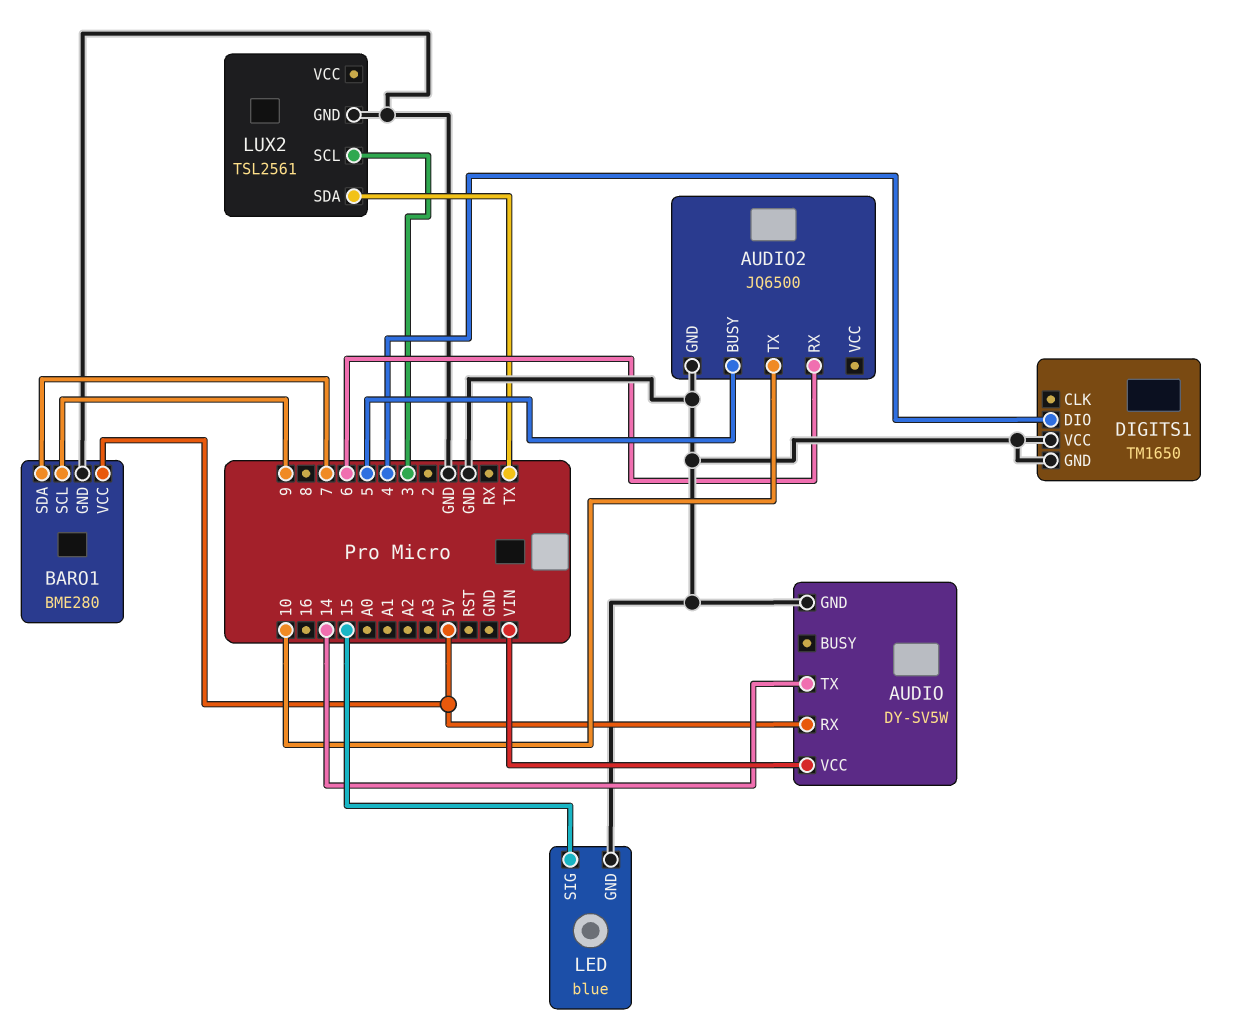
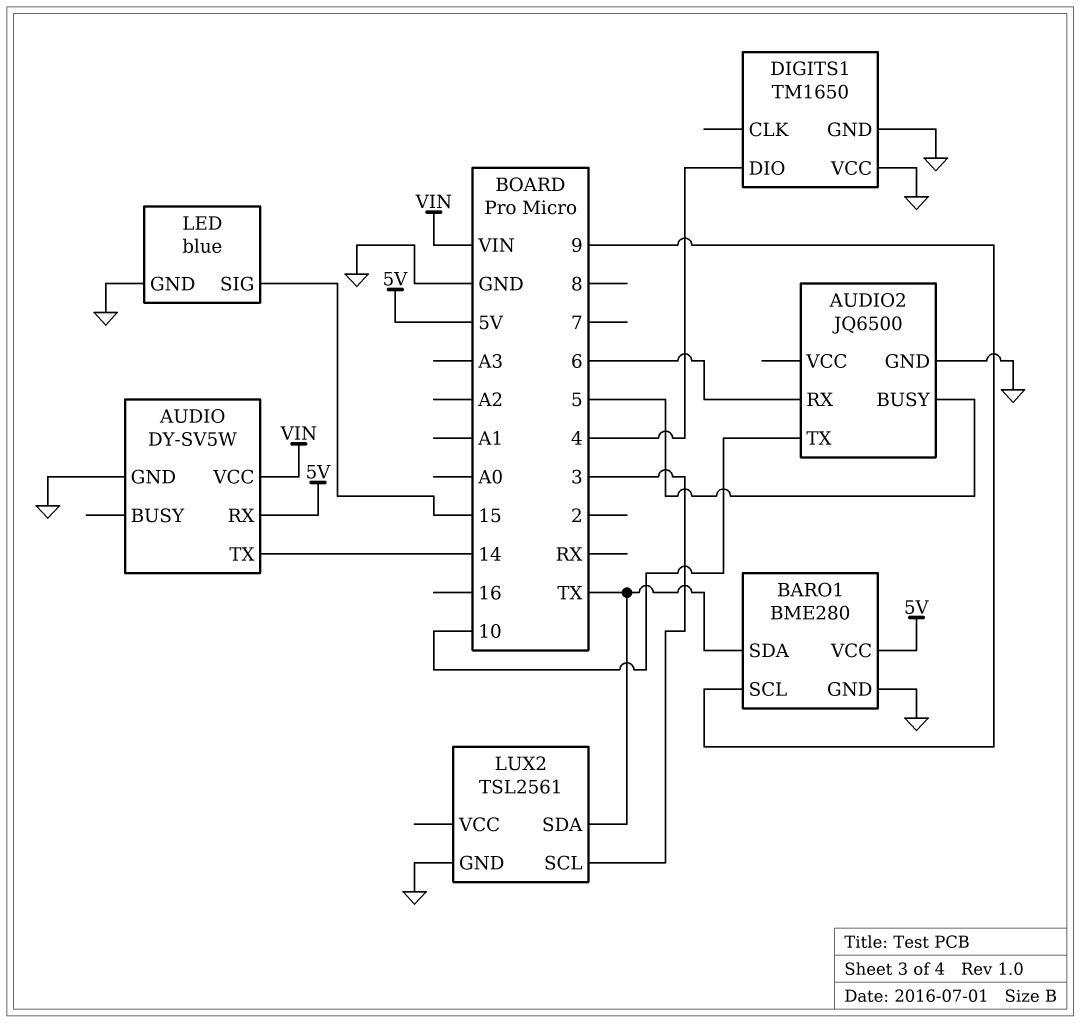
BARO1 pin SDA: 7 -> TX

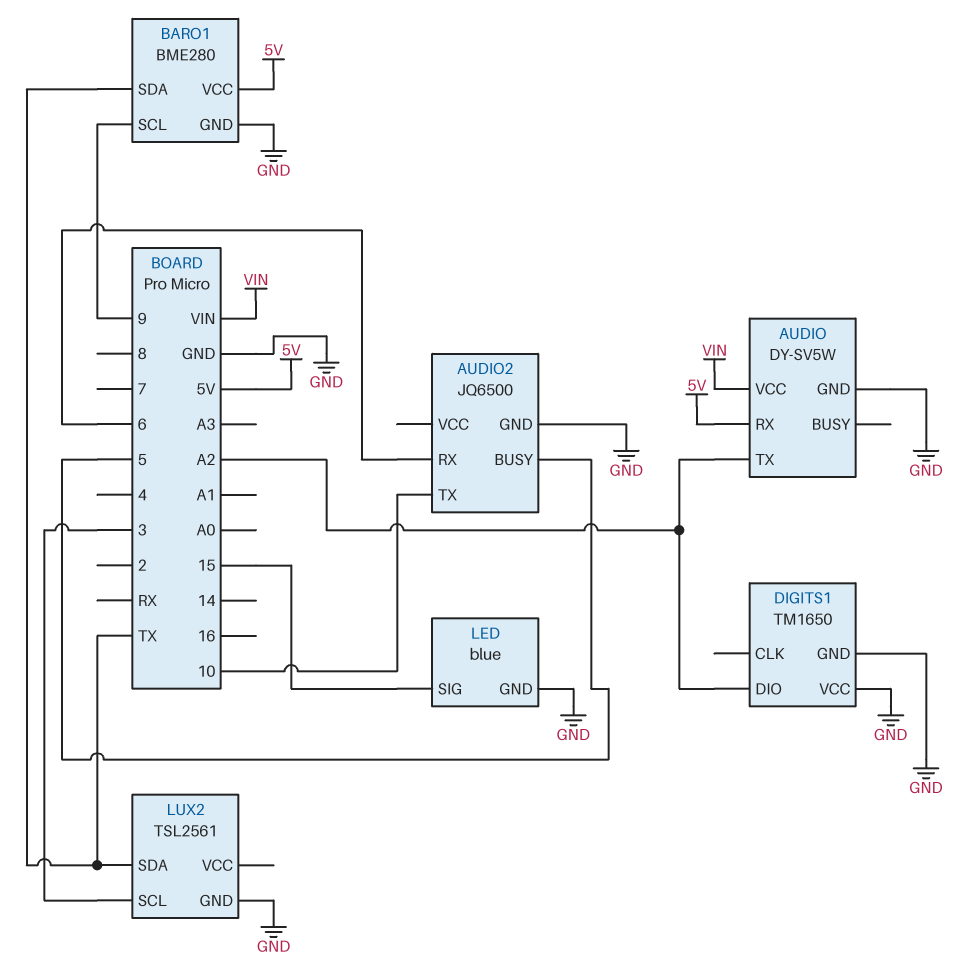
AUDIO pin TX: 14 -> A2
DIGITS1 pin DIO: 4 -> A2

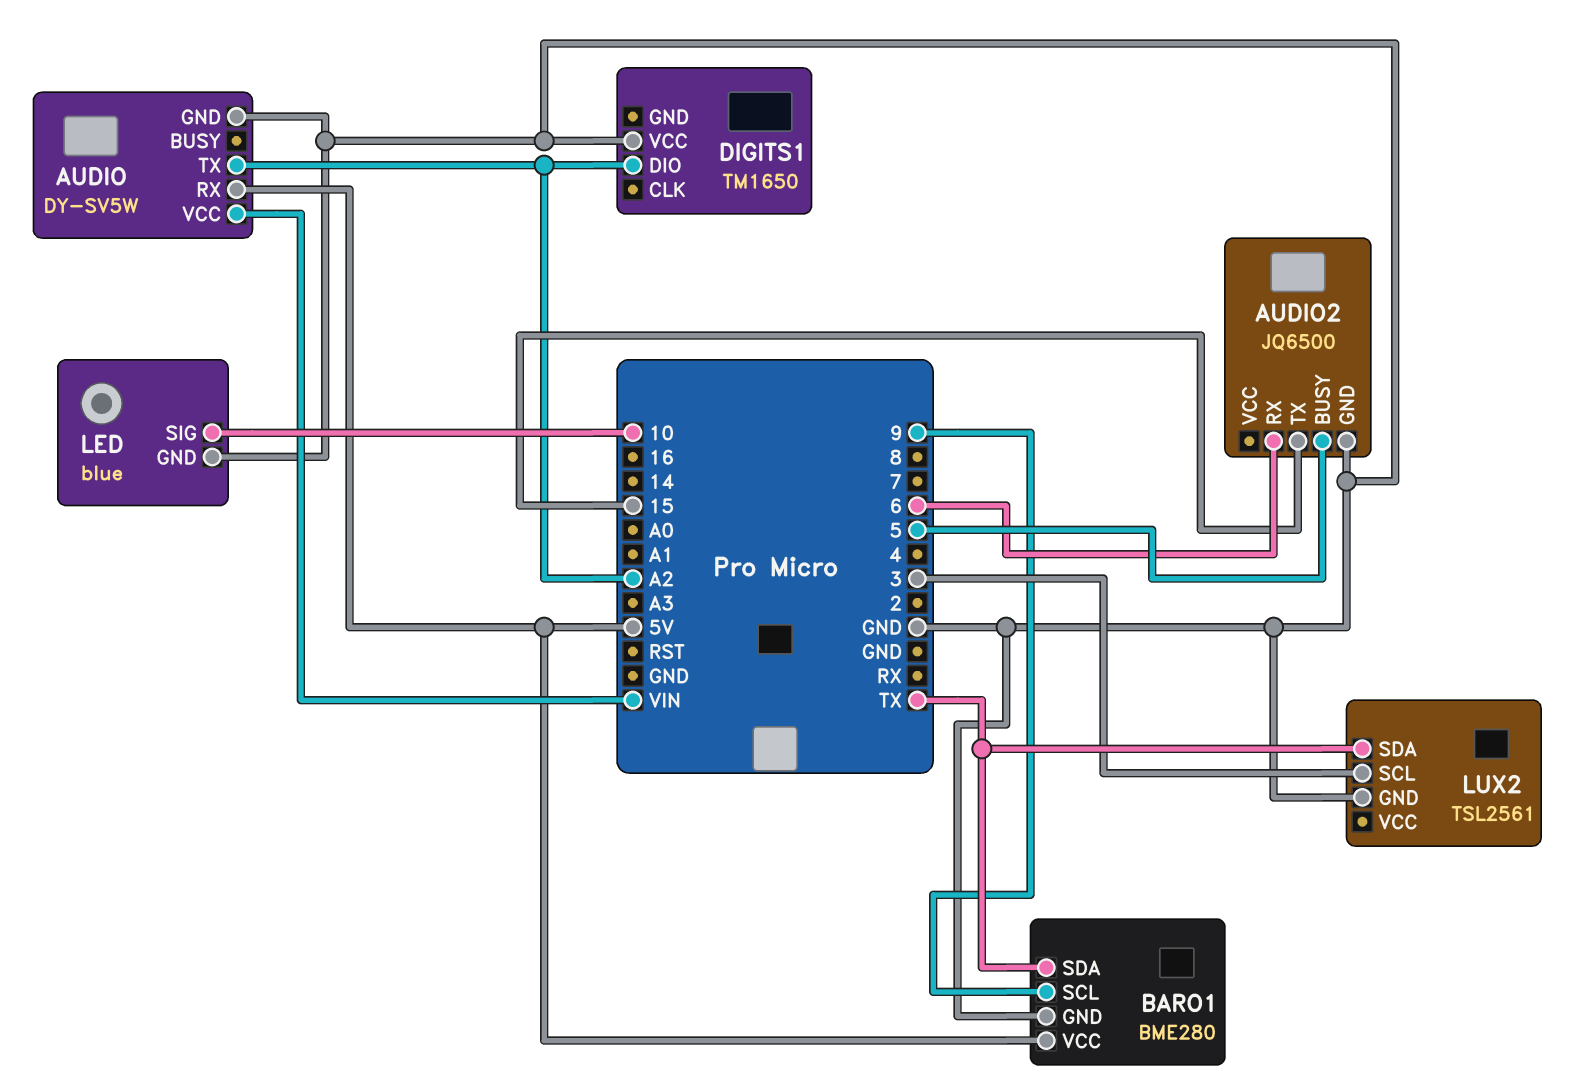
AUDIO2 pin TX: 10 -> 15
DIGITS1 pin GND: GND -> none
LED pin SIG: 15 -> 10

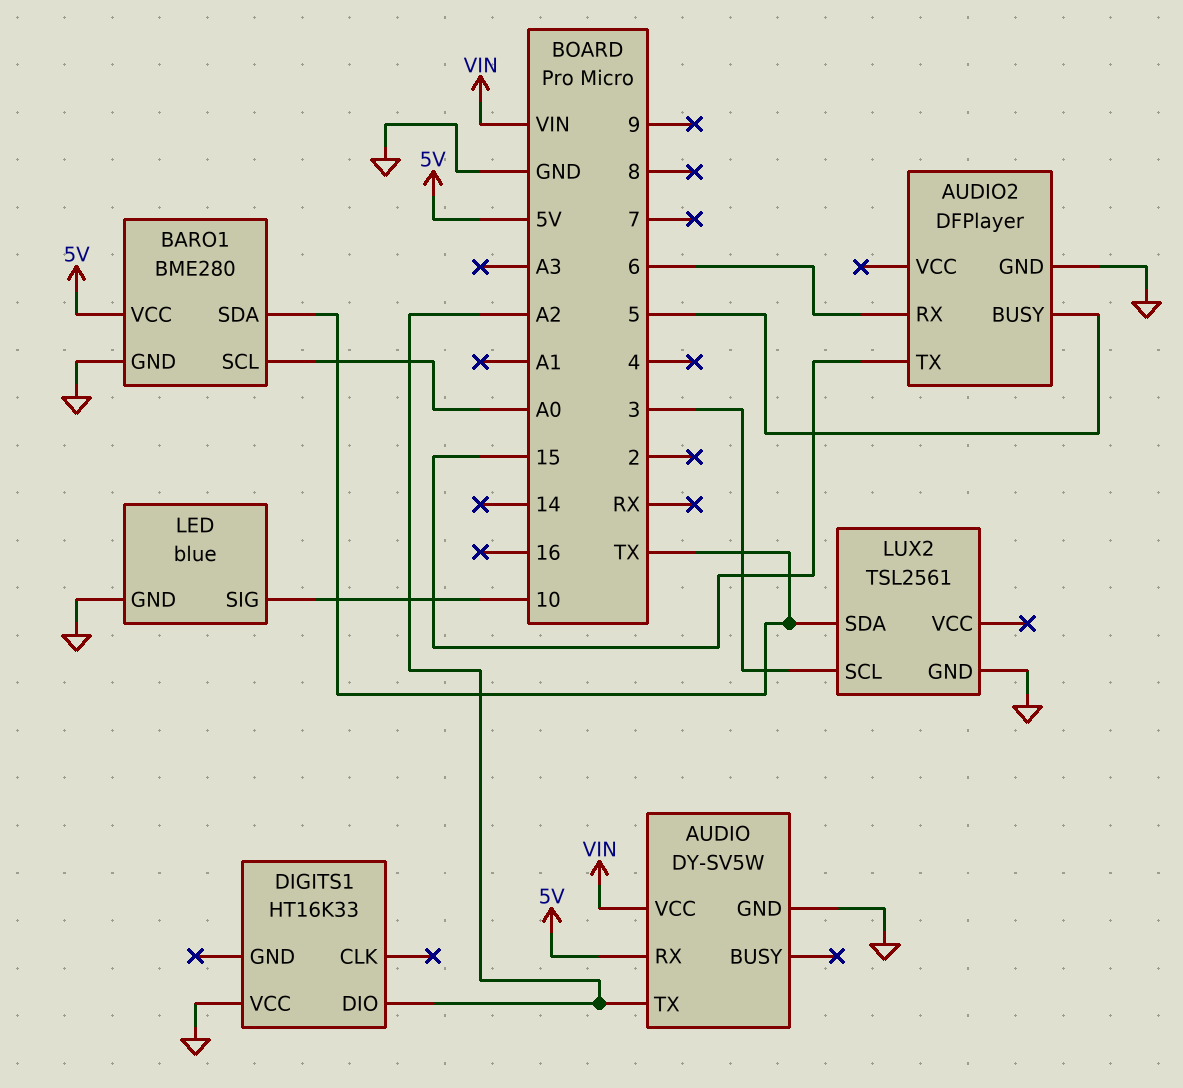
AUDIO2: JQ6500 -> DFPlayer
BARO1 pin SCL: 9 -> A0
DIGITS1: TM1650 -> HT16K33

